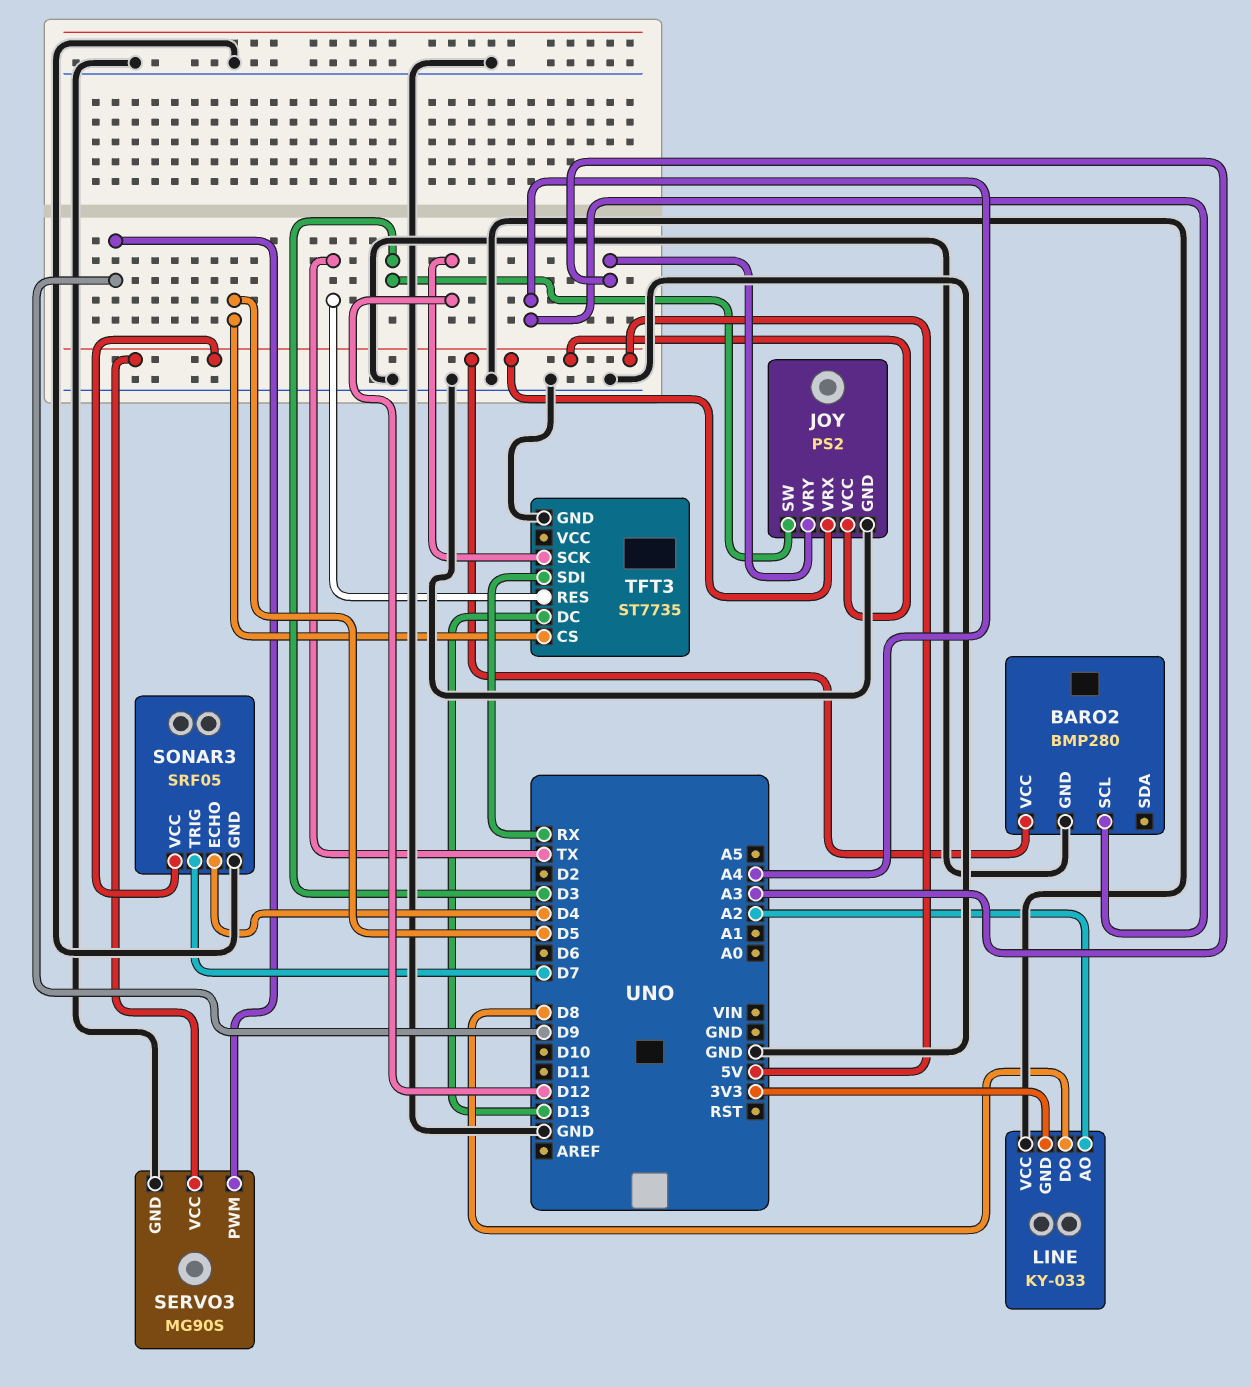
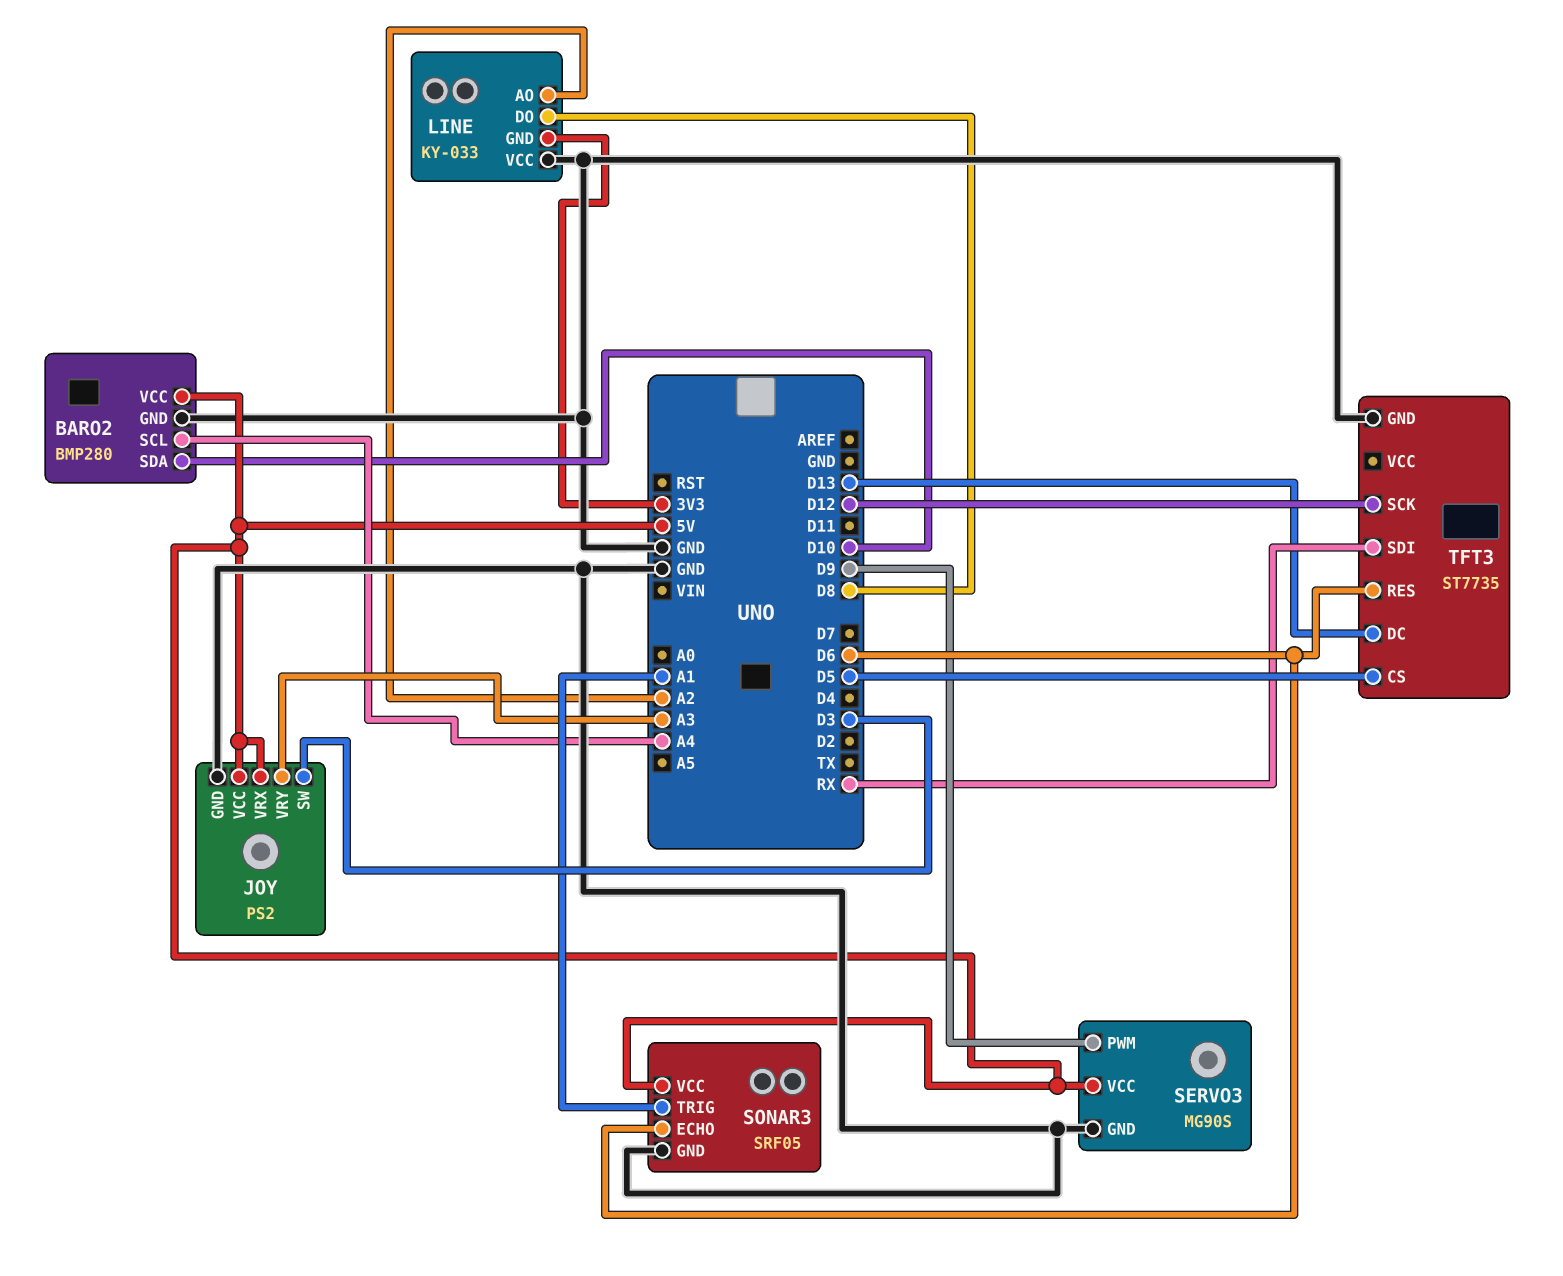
BARO2 pin SDA: none -> D10
SONAR3 pin ECHO: D4 -> D6
SONAR3 pin TRIG: D7 -> A1
TFT3 pin RES: TX -> D6

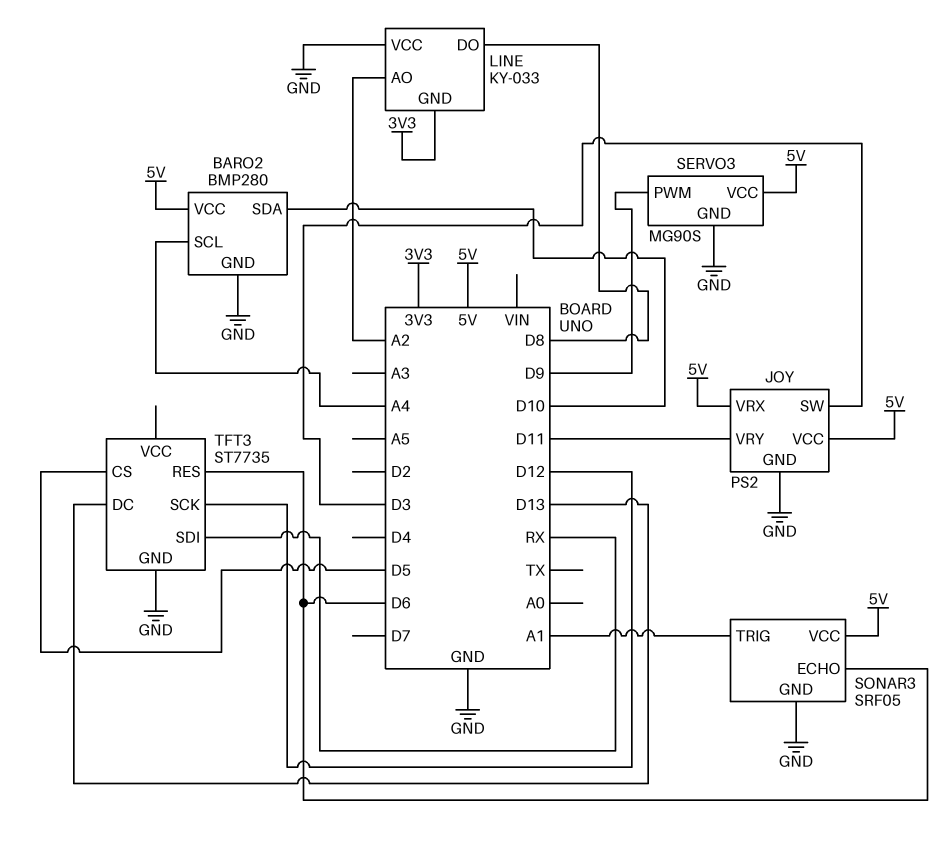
JOY pin VRY: A3 -> D11

